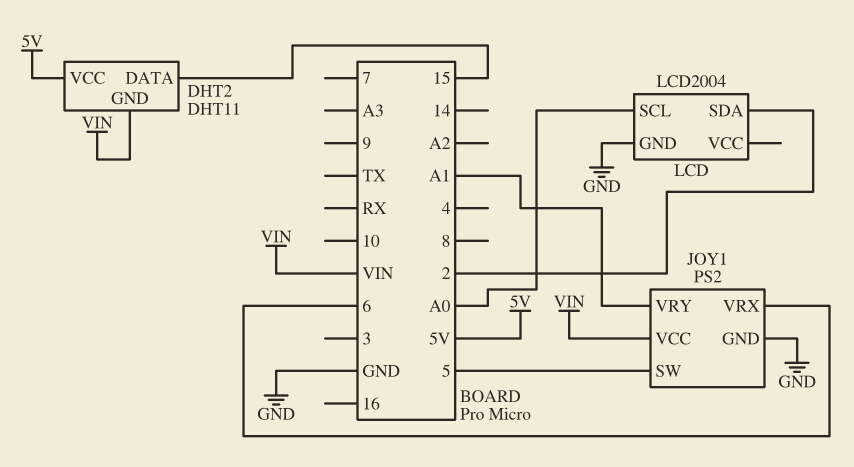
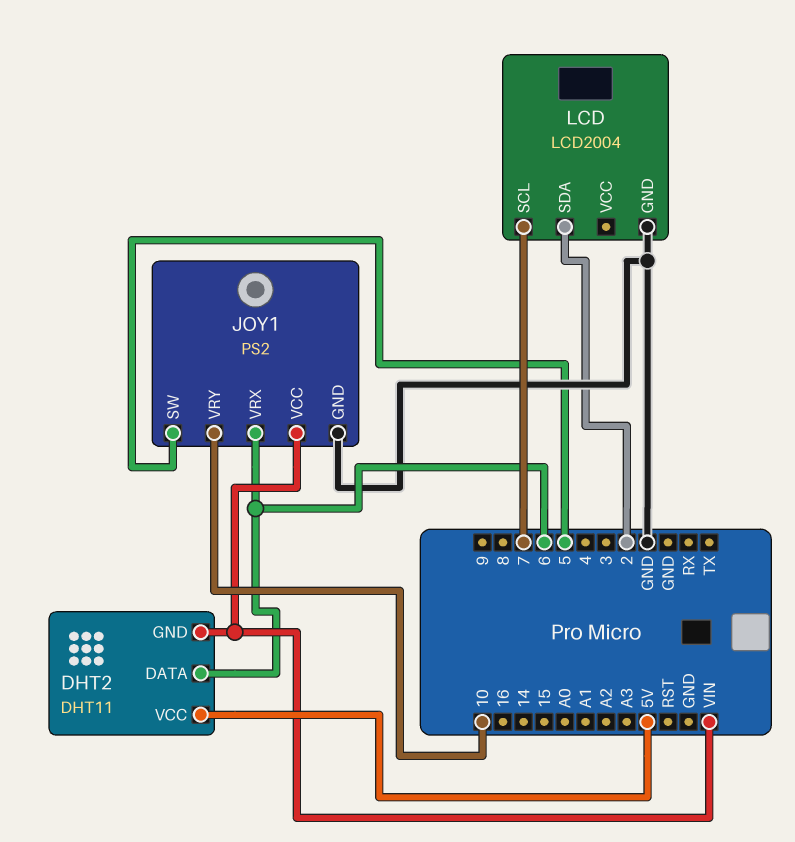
DHT2 pin DATA: 15 -> 6
JOY1 pin VRY: A1 -> 10
LCD pin SCL: A0 -> 7

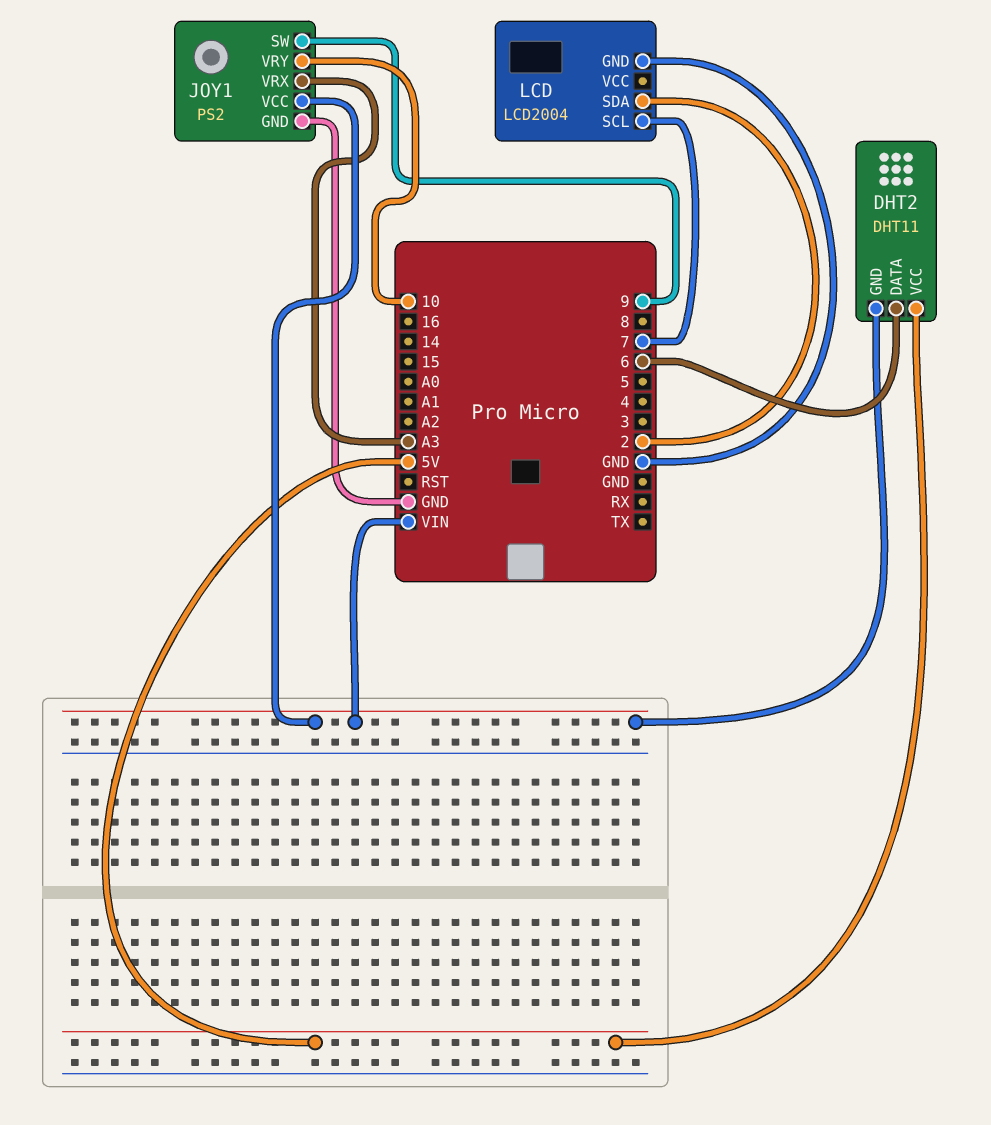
JOY1 pin SW: 5 -> 9
JOY1 pin VRX: 6 -> A3

